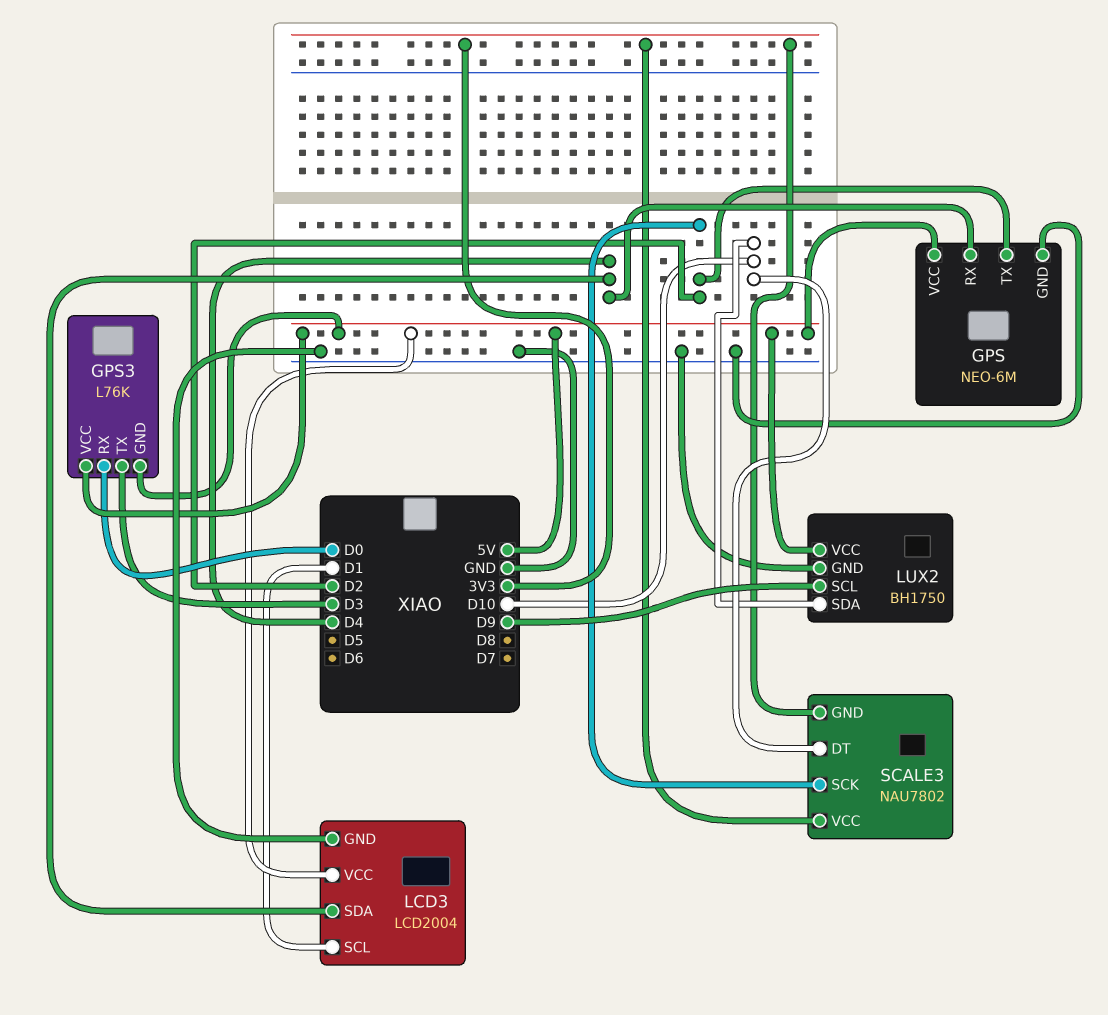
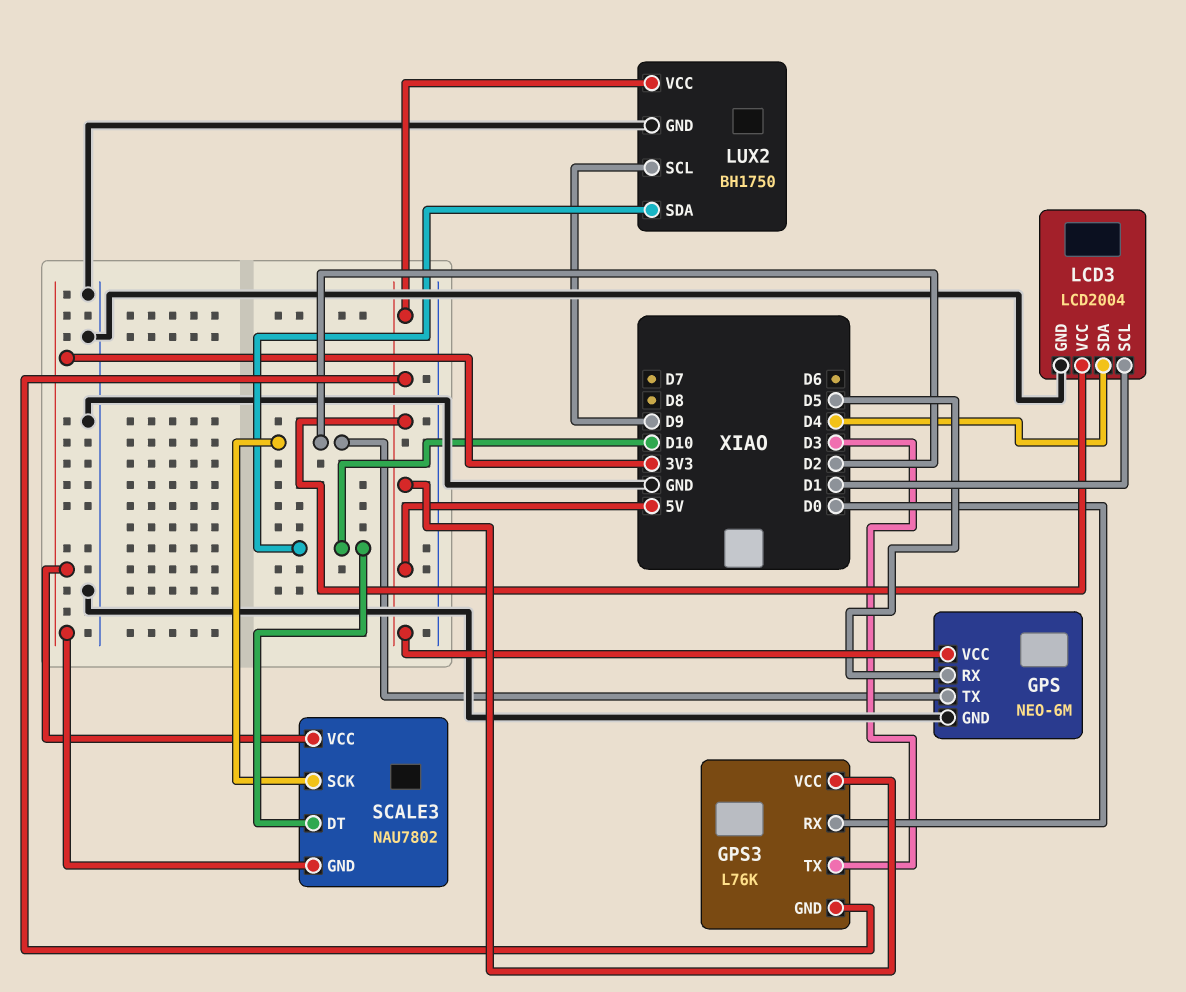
GPS pin RX: D4 -> D5

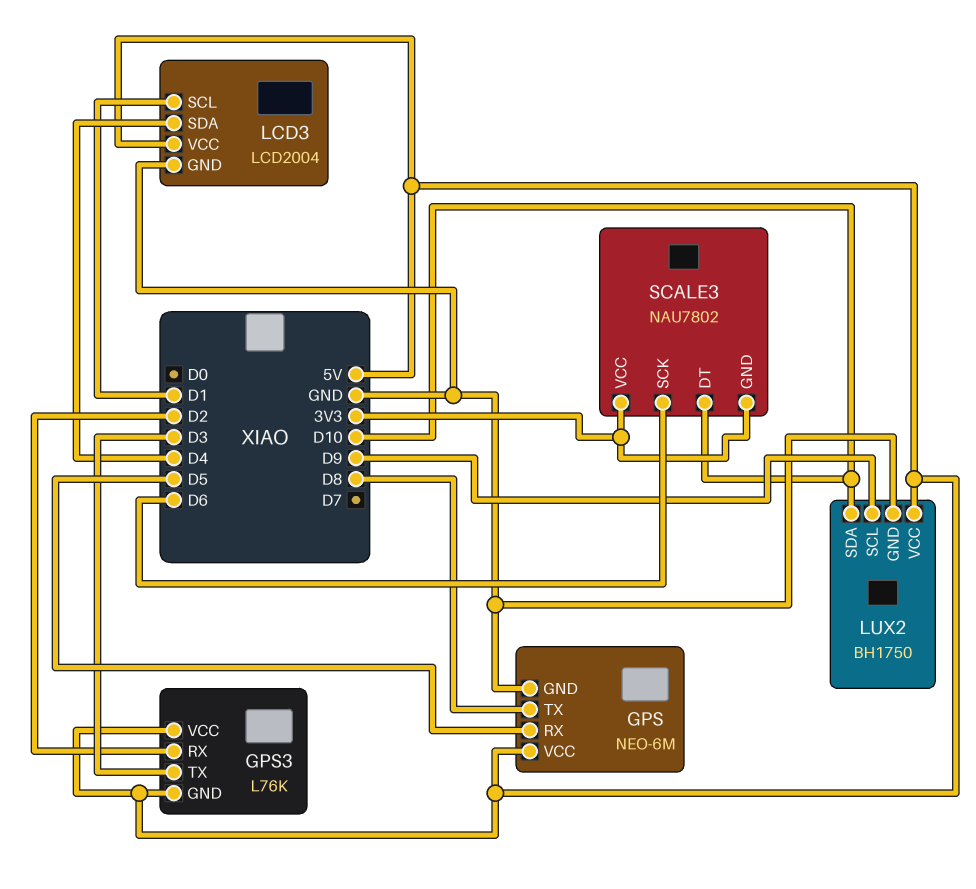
GPS pin TX: D2 -> D8
GPS3 pin RX: D0 -> D2
SCALE3 pin SCK: D2 -> D6

